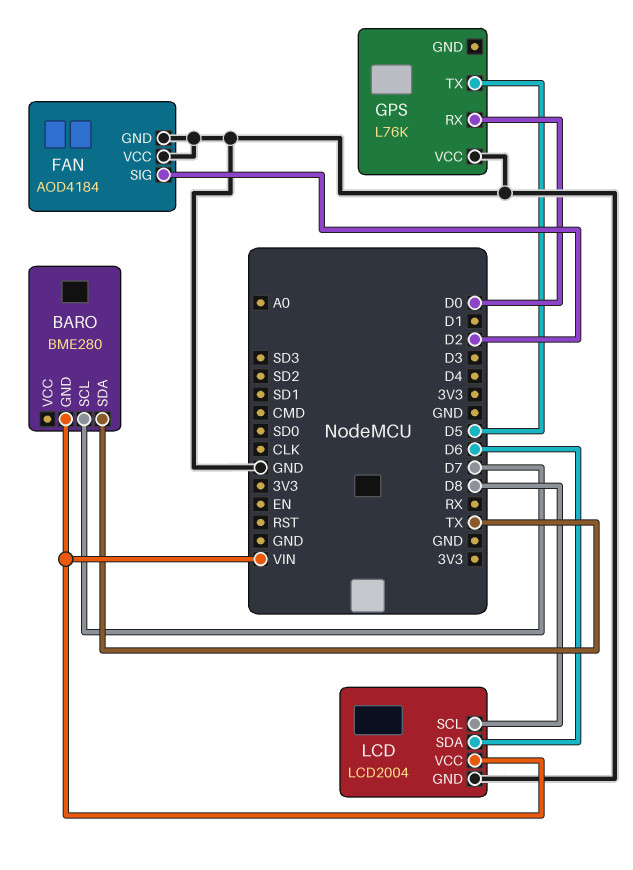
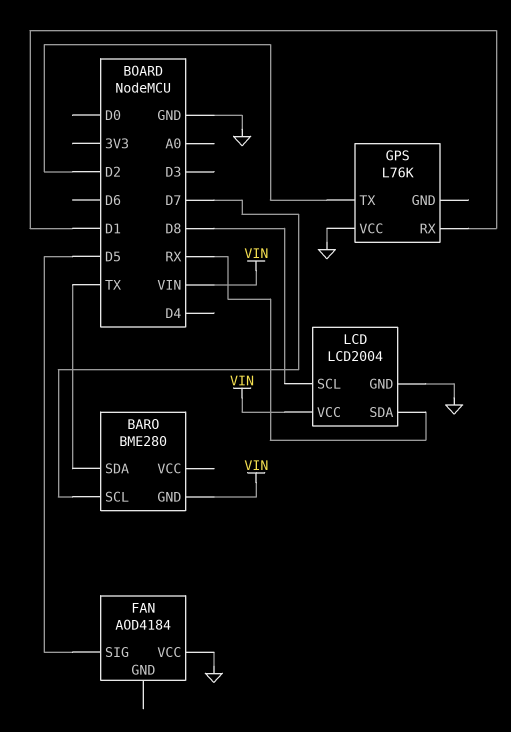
FAN pin GND: GND -> none
FAN pin SIG: D2 -> D5
GPS pin RX: D0 -> D1
GPS pin TX: D5 -> D2
LCD pin SDA: D6 -> RX

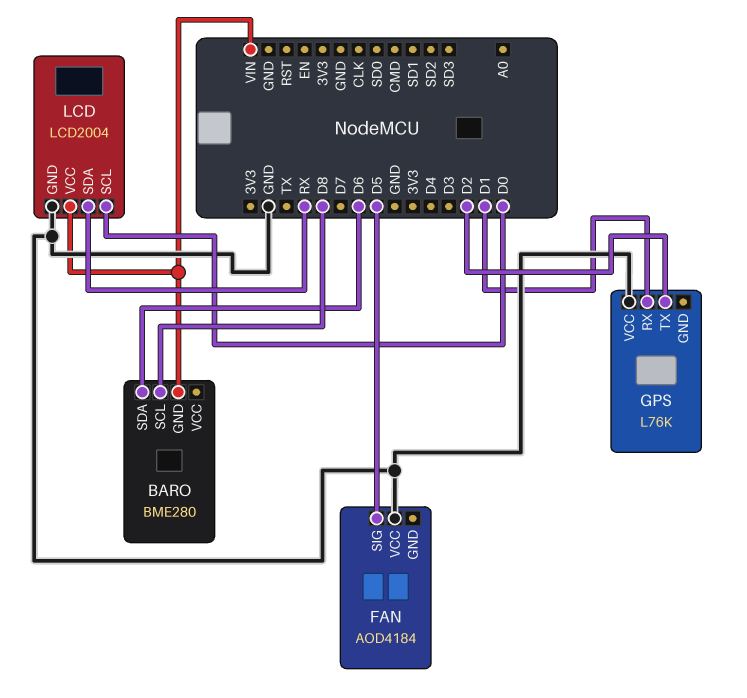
BARO pin SCL: D7 -> D8
BARO pin SDA: TX -> D6
LCD pin SCL: D8 -> D0

